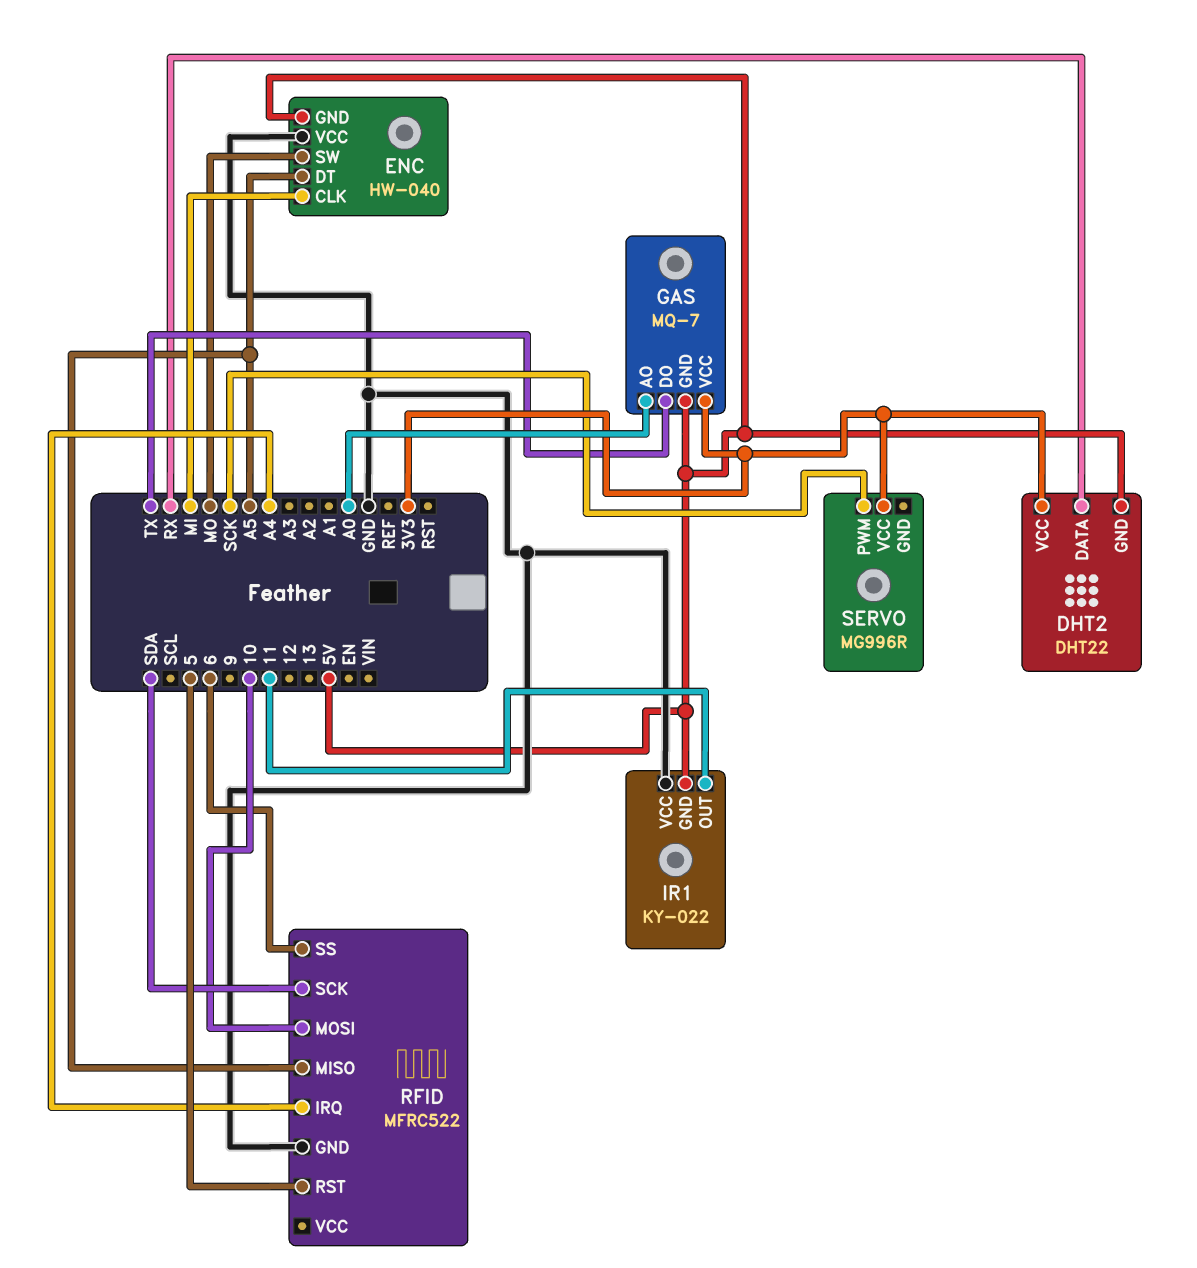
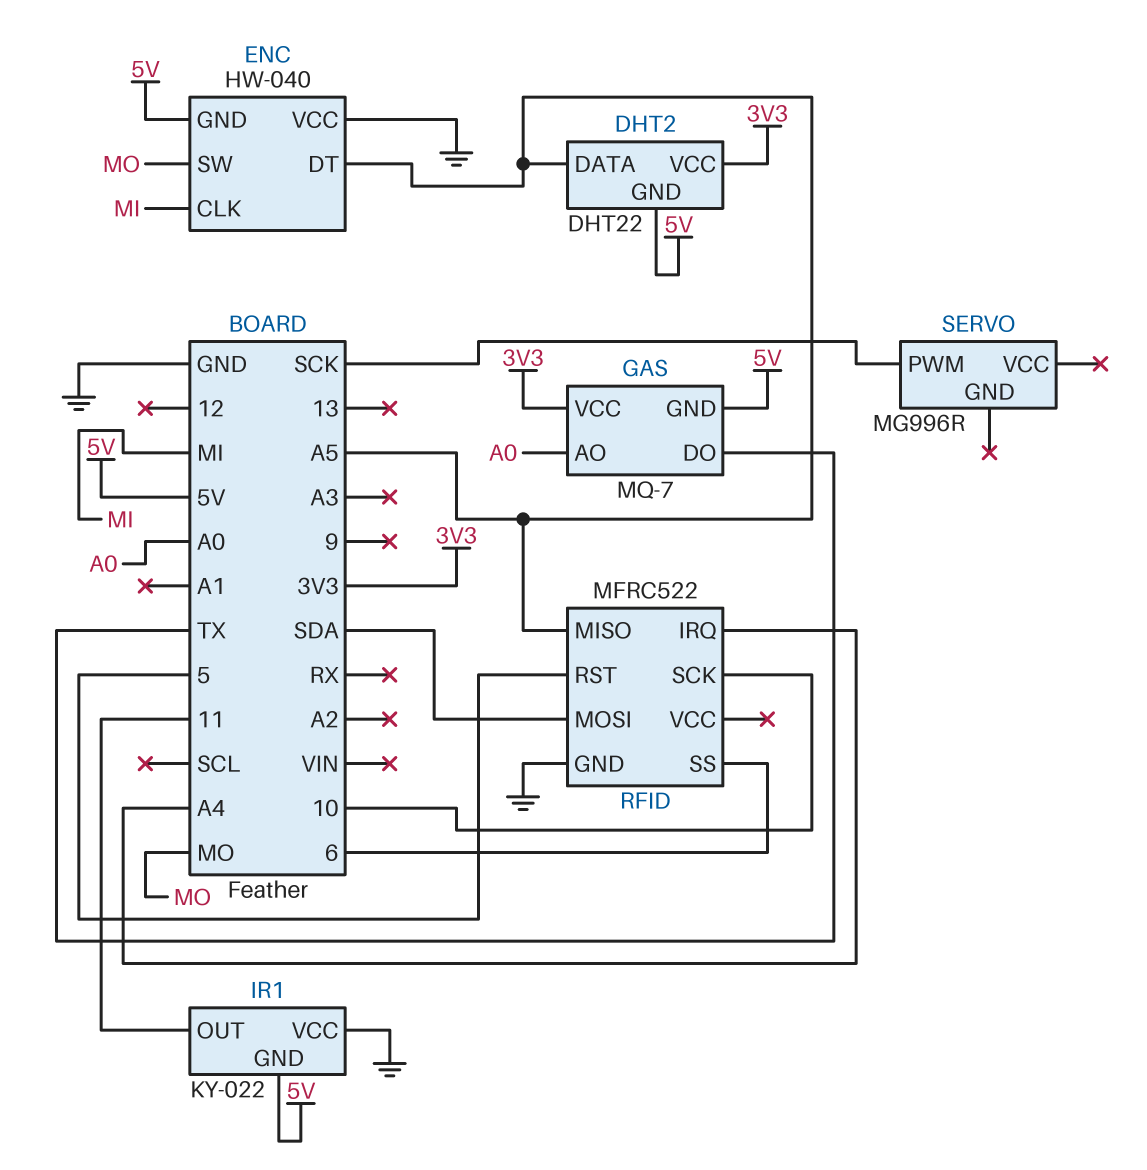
DHT2 pin DATA: RX -> A5
RFID pin MOSI: 10 -> SDA
RFID pin SCK: SDA -> 10
SERVO pin VCC: 3V3 -> none

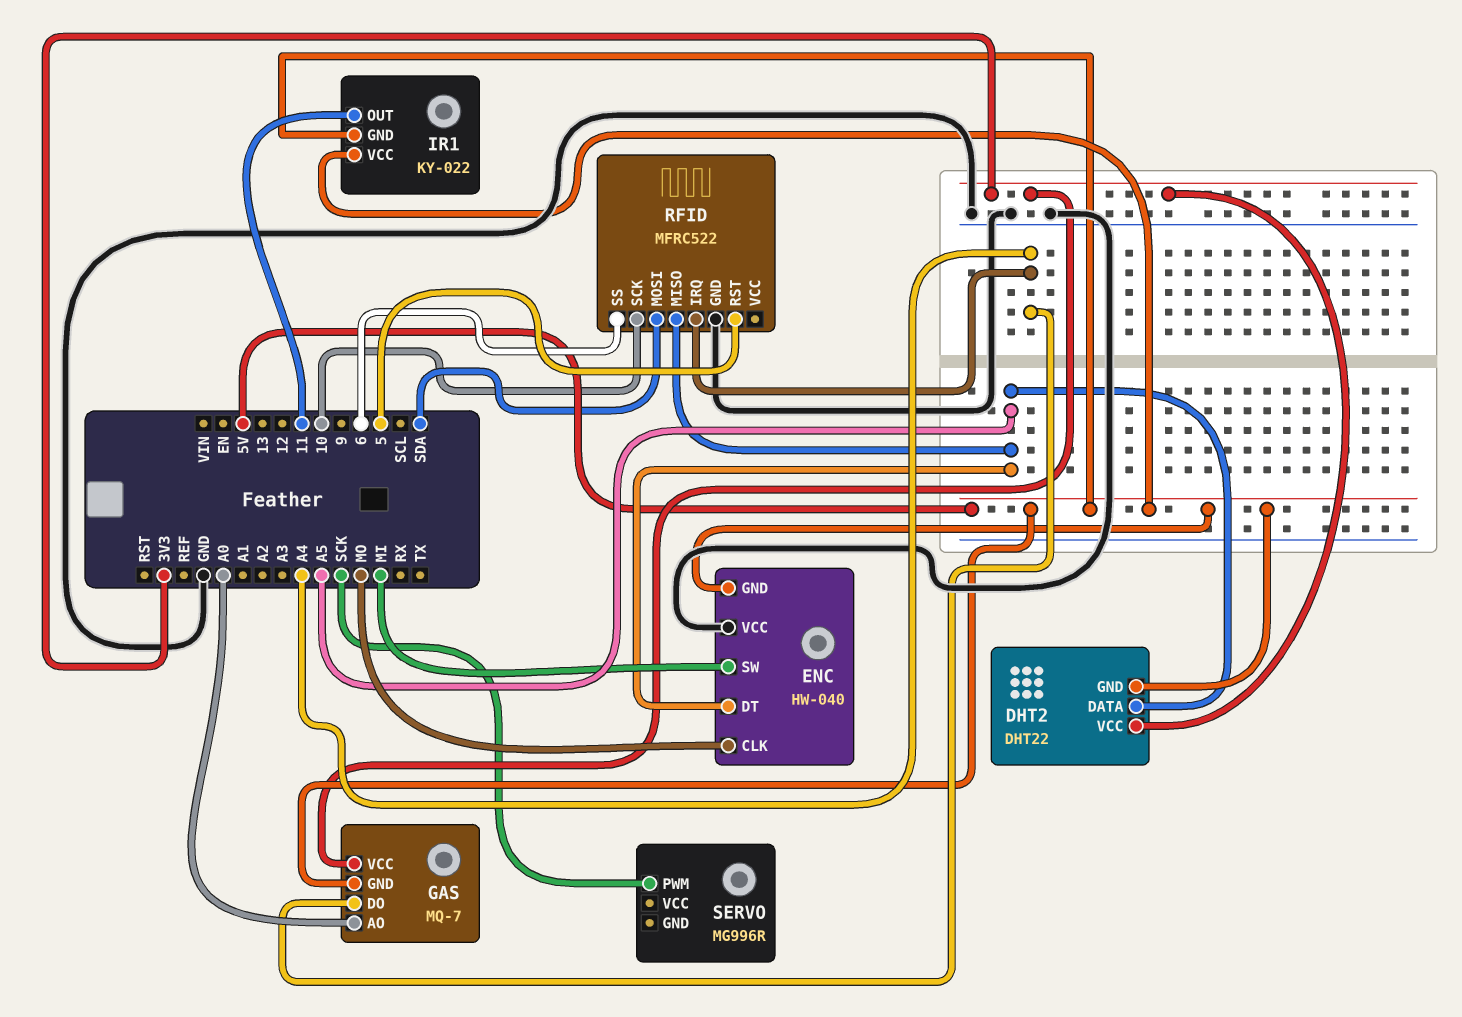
ENC pin CLK: MI -> MO
ENC pin SW: MO -> MI
GAS pin DO: TX -> A4
IR1 pin VCC: GND -> 5V

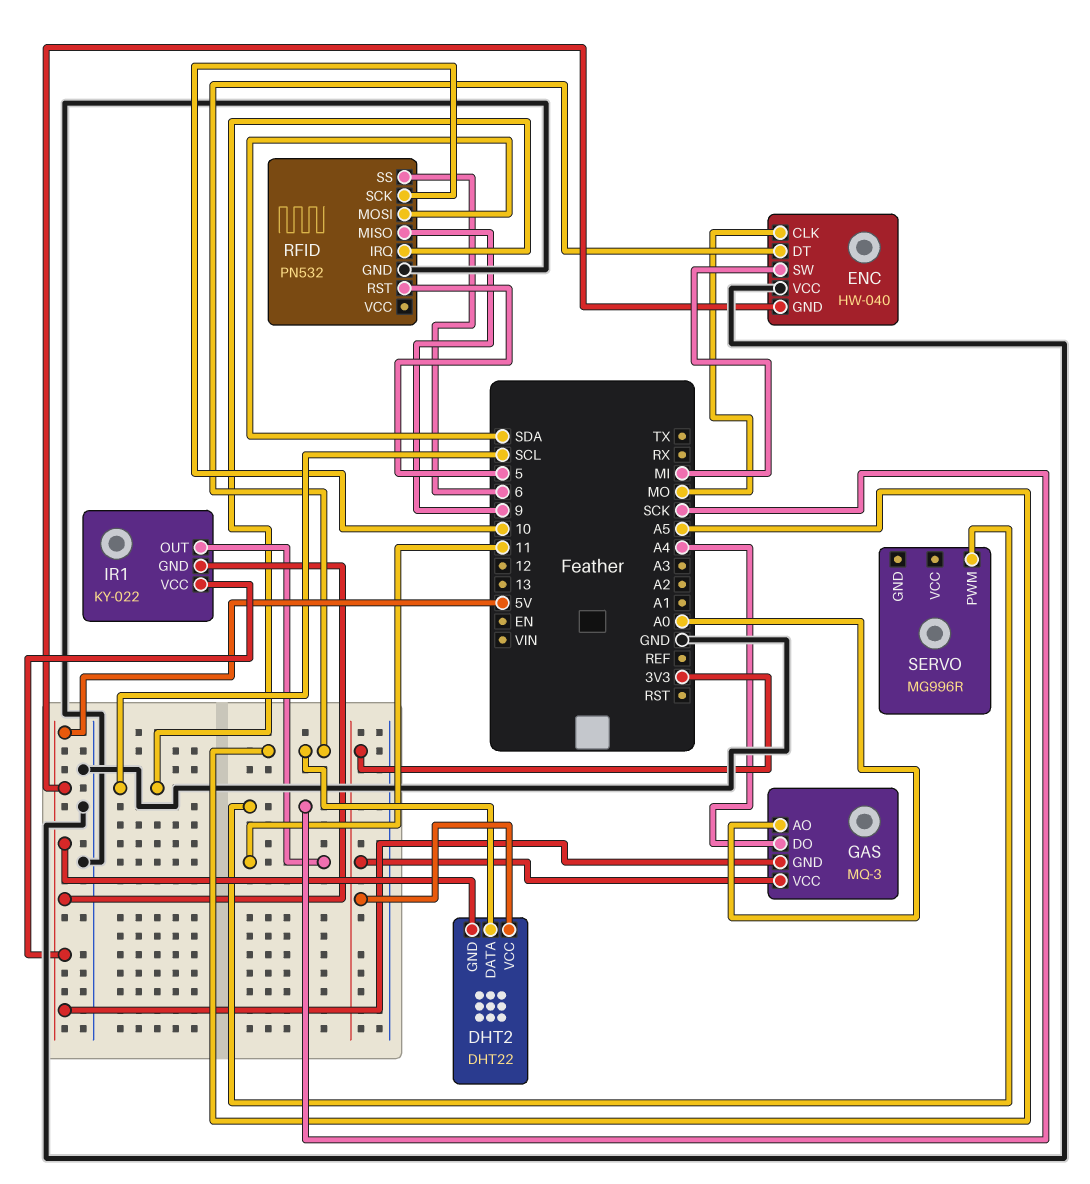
GAS: MQ-7 -> MQ-3
RFID: MFRC522 -> PN532
RFID pin IRQ: A4 -> SCL
RFID pin MISO: A5 -> 9

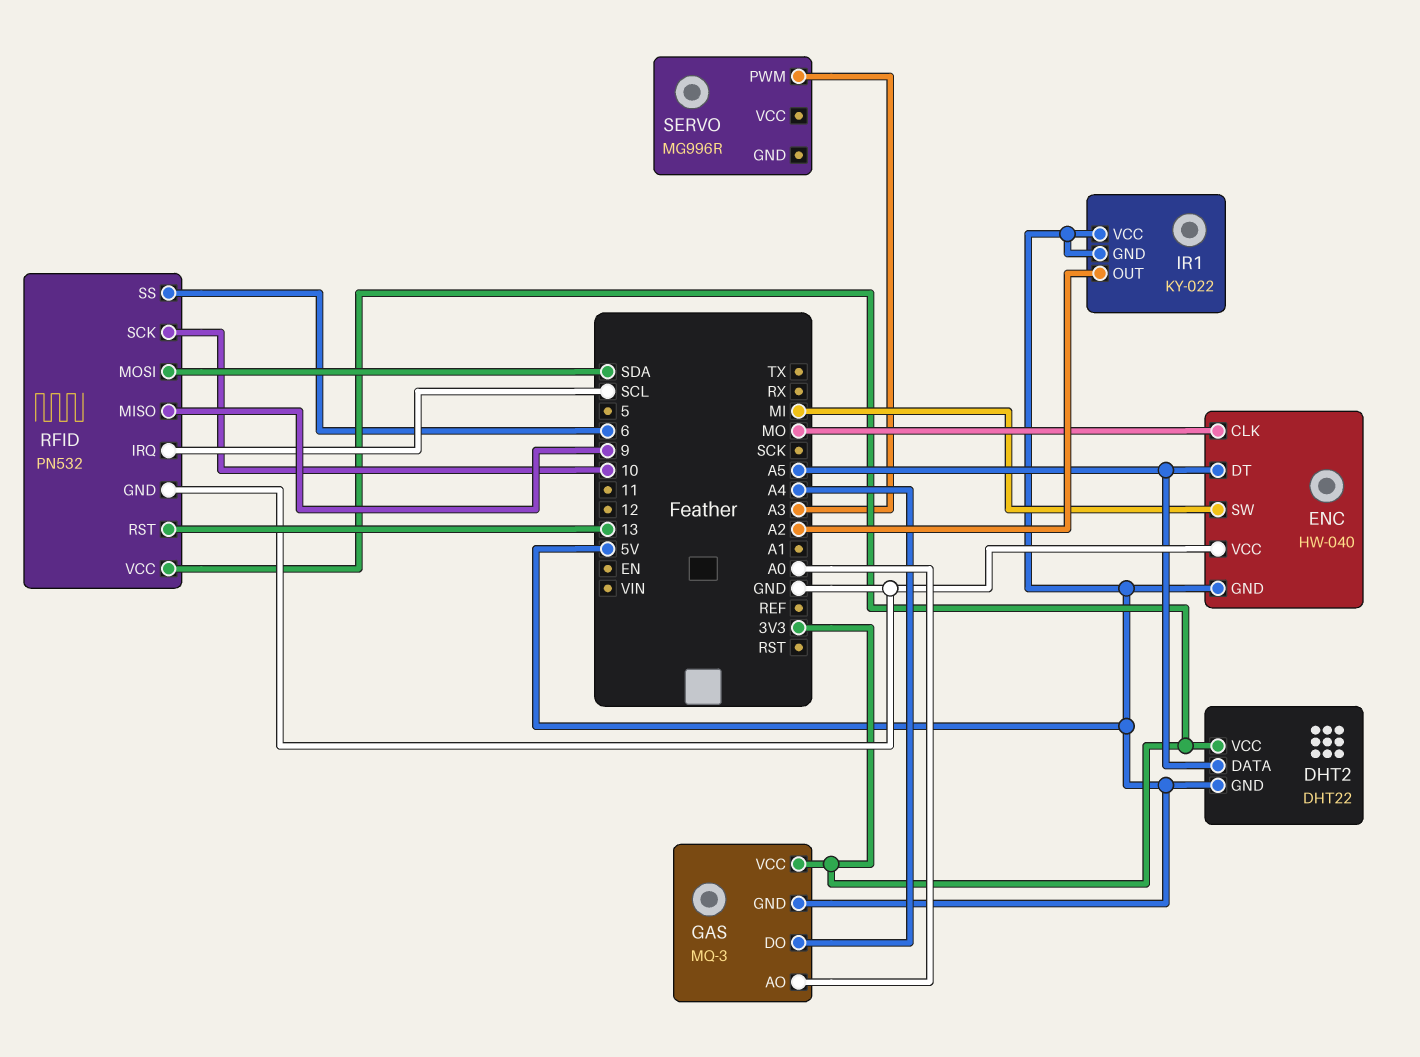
IR1 pin OUT: 11 -> A2
RFID pin RST: 5 -> 13
RFID pin VCC: none -> 3V3
SERVO pin PWM: SCK -> A3

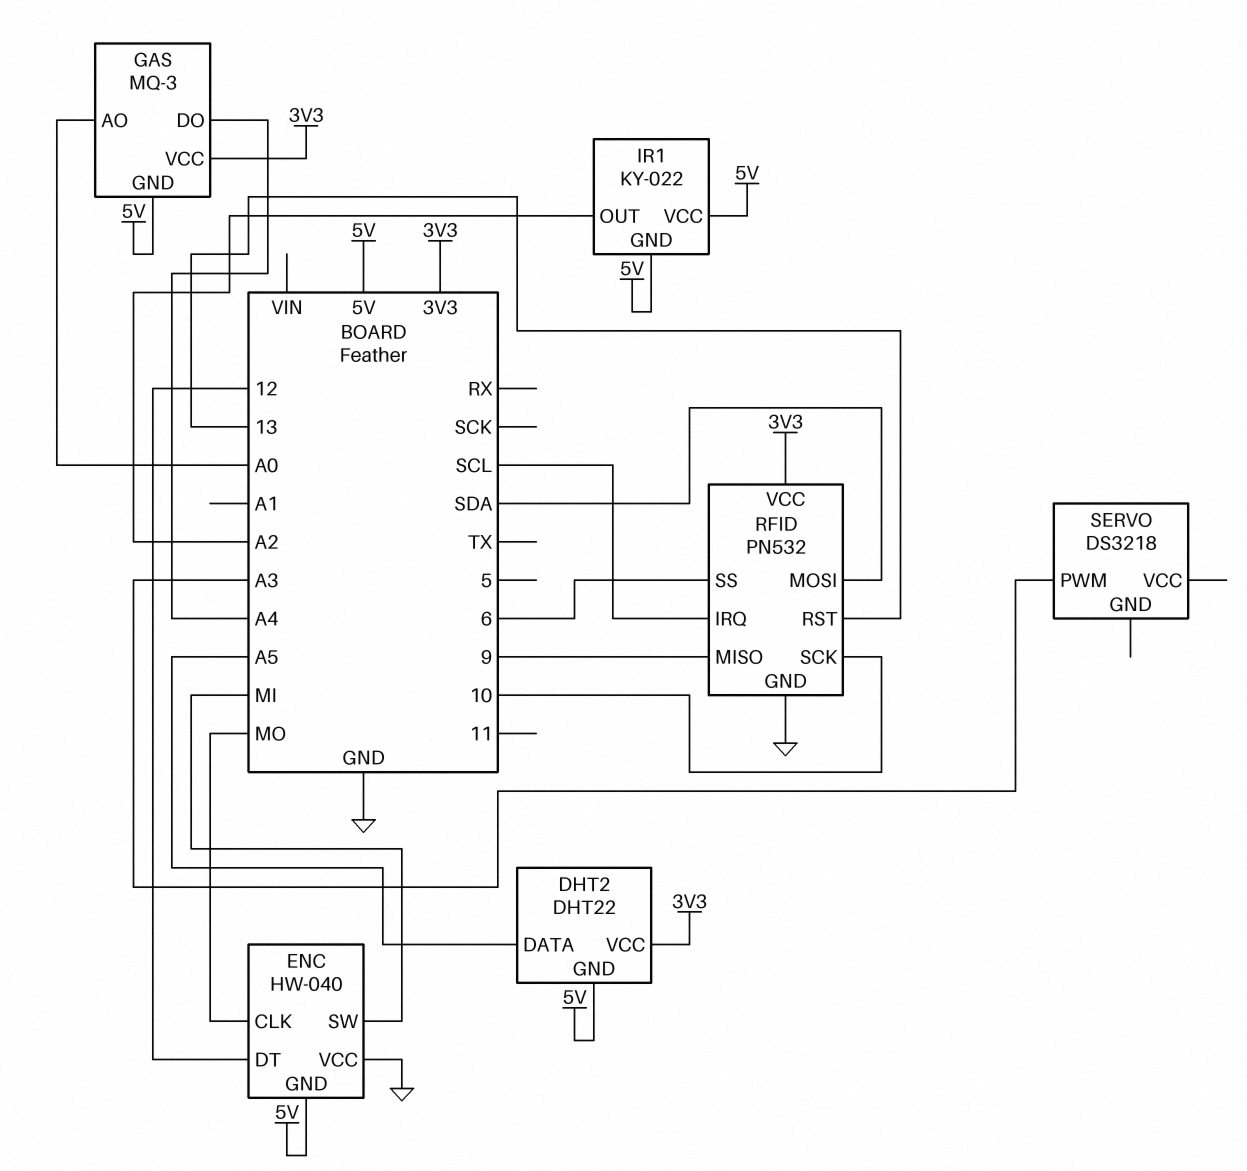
ENC pin DT: A5 -> 12
SERVO: MG996R -> DS3218

